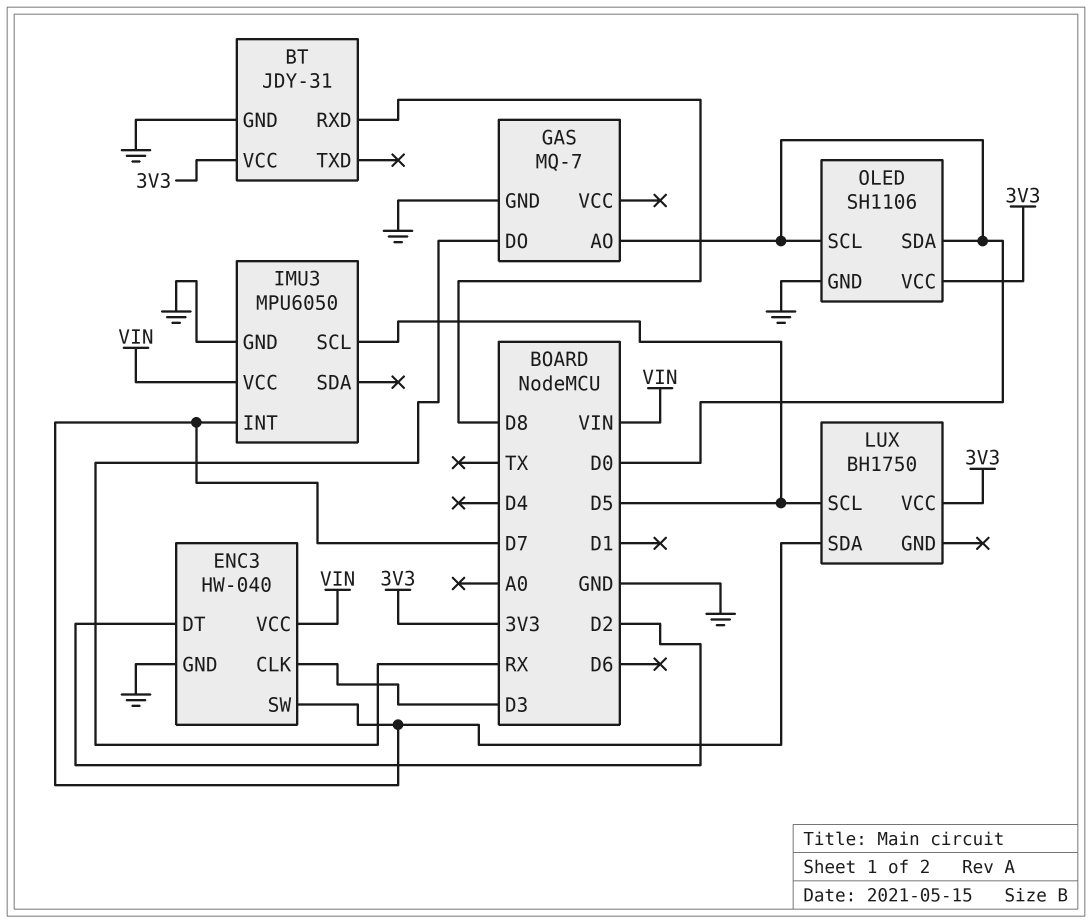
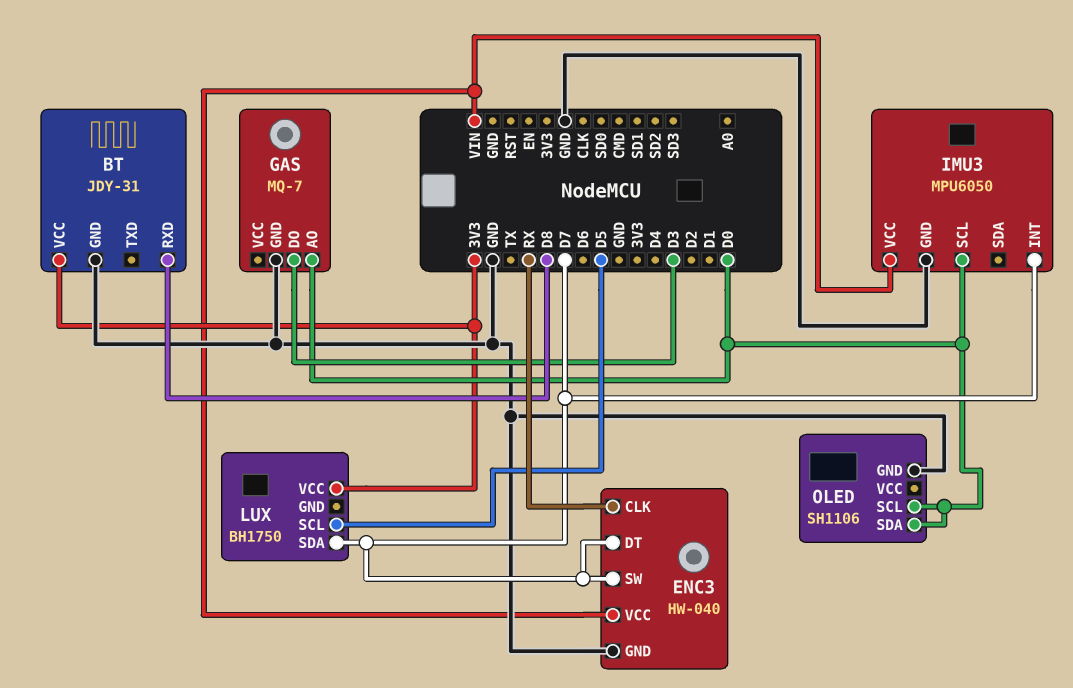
ENC3 pin CLK: D3 -> RX
ENC3 pin DT: D2 -> D7
GAS pin DO: RX -> D3
IMU3 pin SCL: D5 -> D0
OLED pin VCC: 3V3 -> none

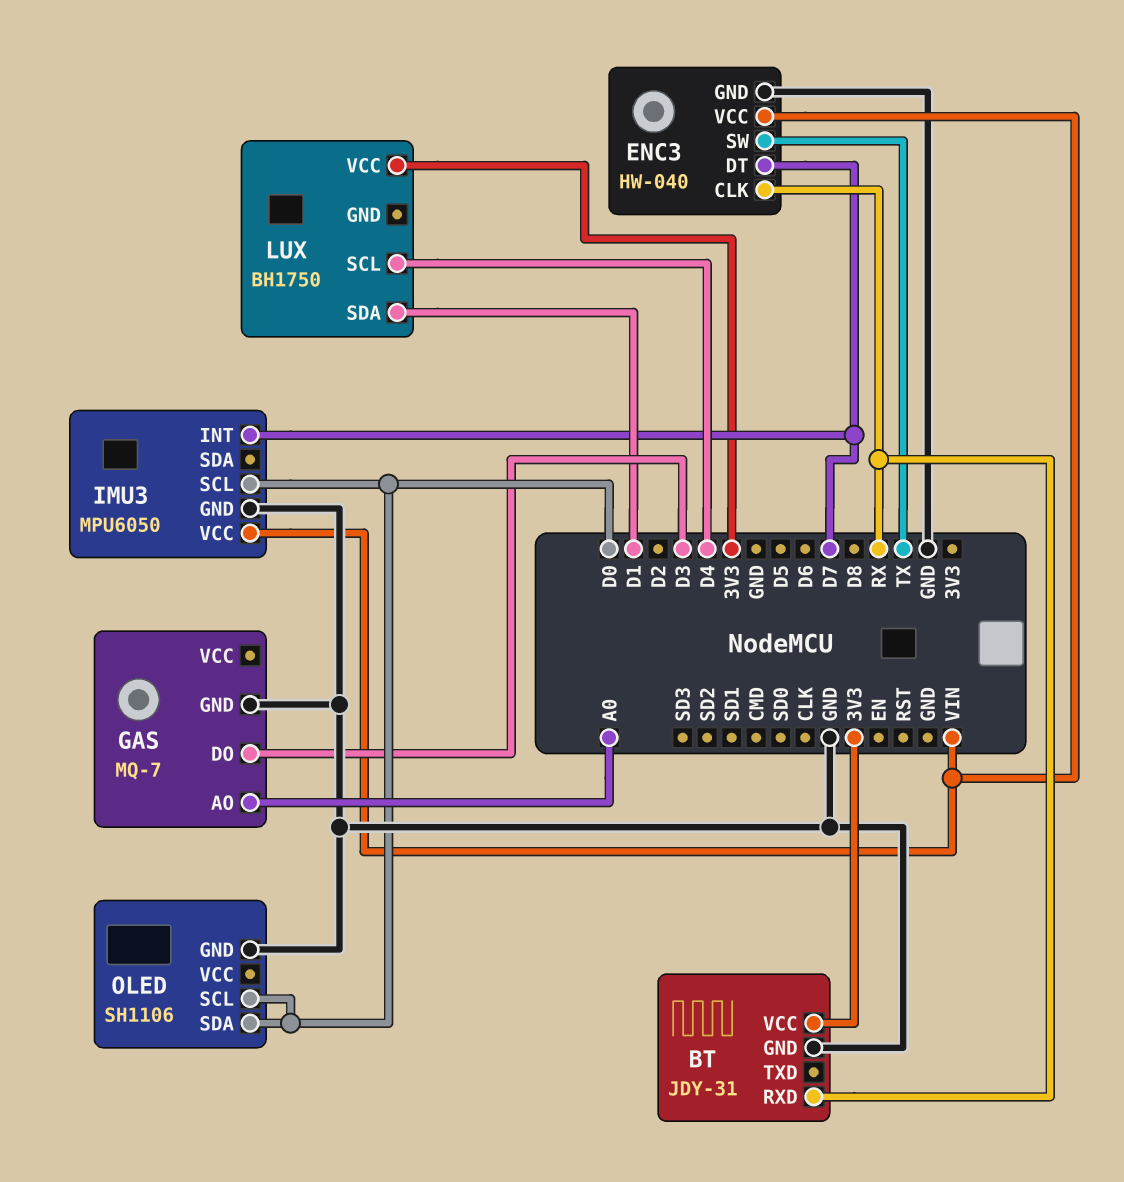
BT pin RXD: D8 -> RX
ENC3 pin SW: D7 -> TX
GAS pin AO: D0 -> A0
LUX pin SCL: D5 -> D4
LUX pin SDA: D7 -> D1

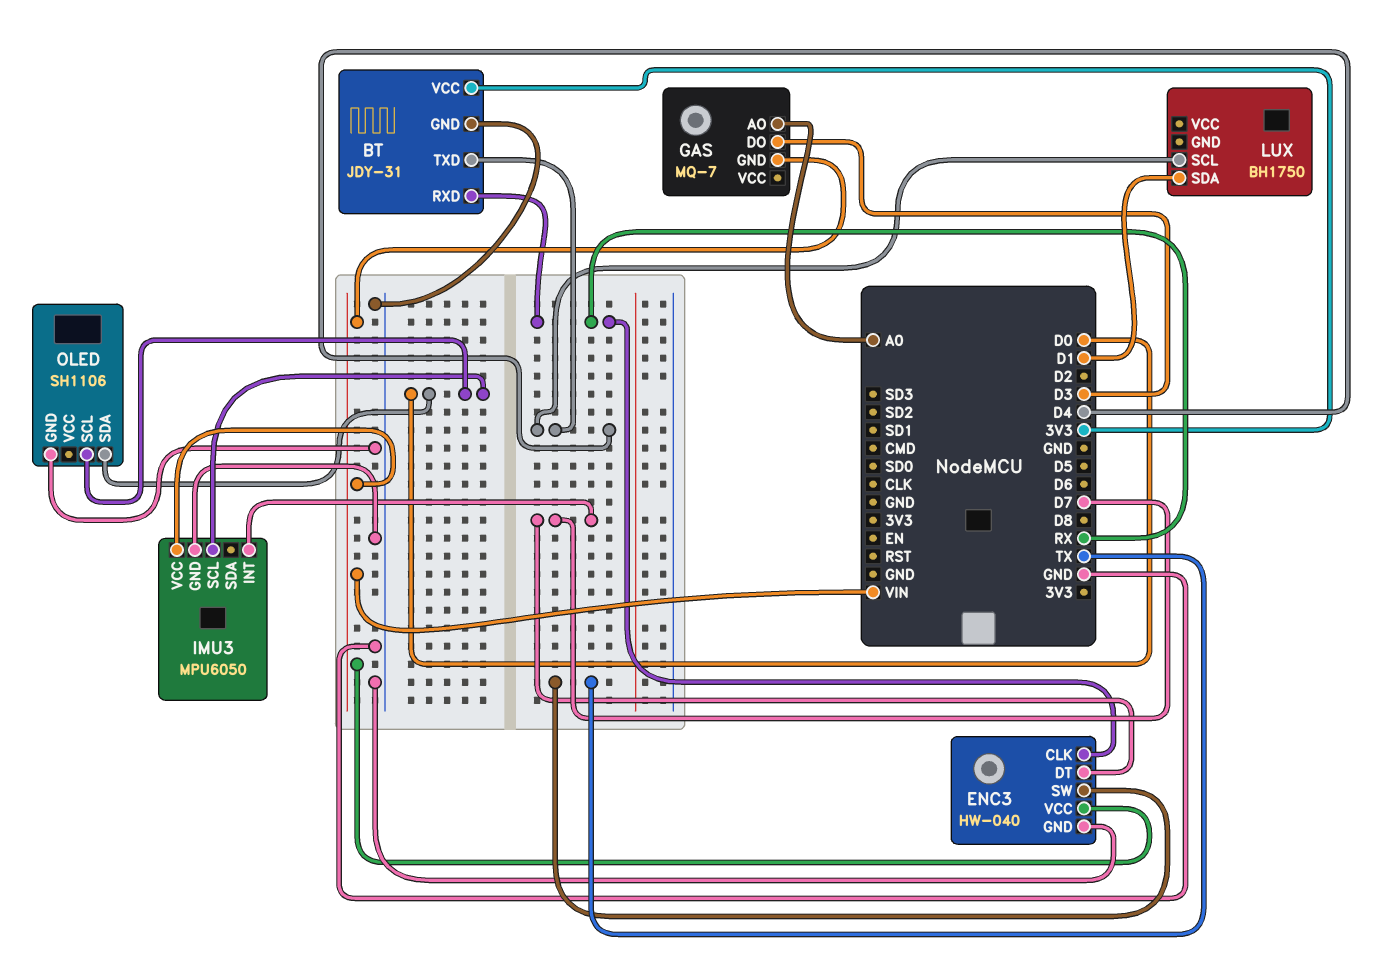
BT pin TXD: none -> D4
GAS pin GND: GND -> VIN
LUX pin VCC: 3V3 -> none

